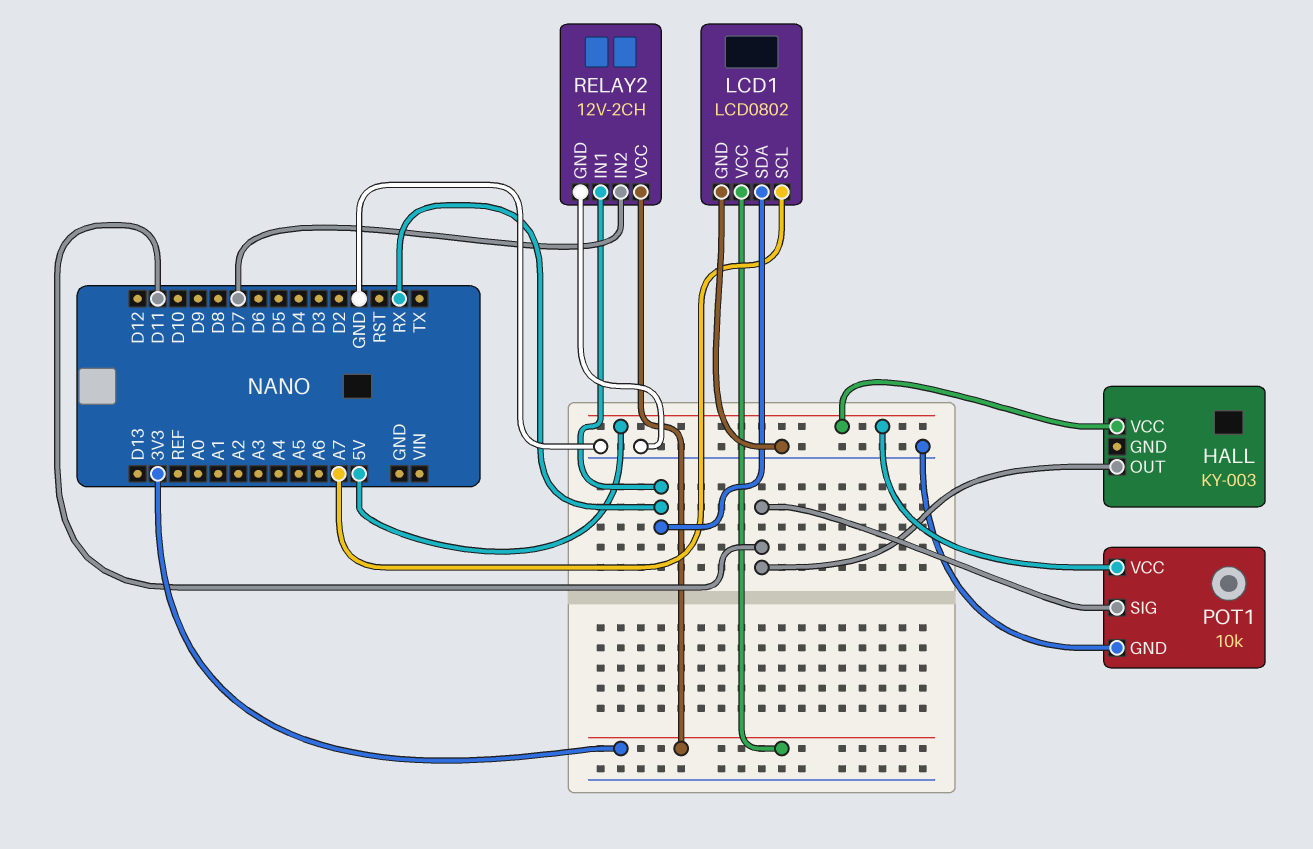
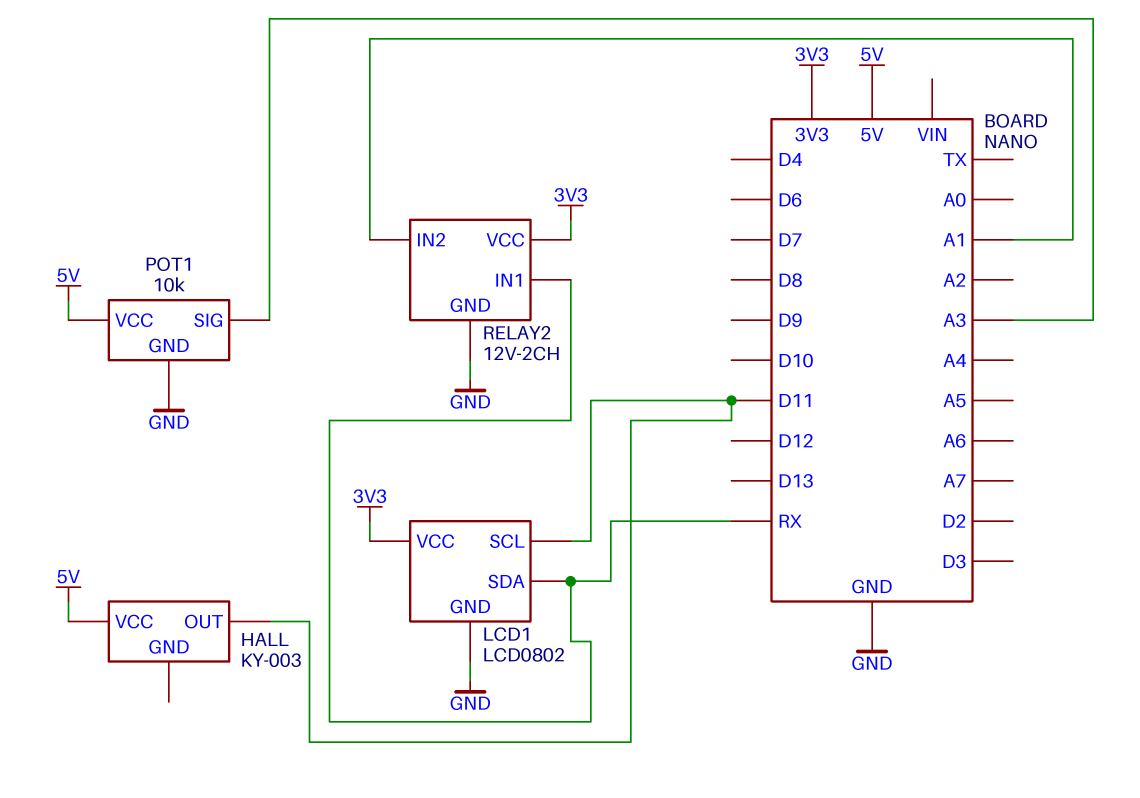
LCD1 pin SCL: A7 -> D11
POT1 pin SIG: D11 -> A3
RELAY2 pin IN2: D7 -> A1

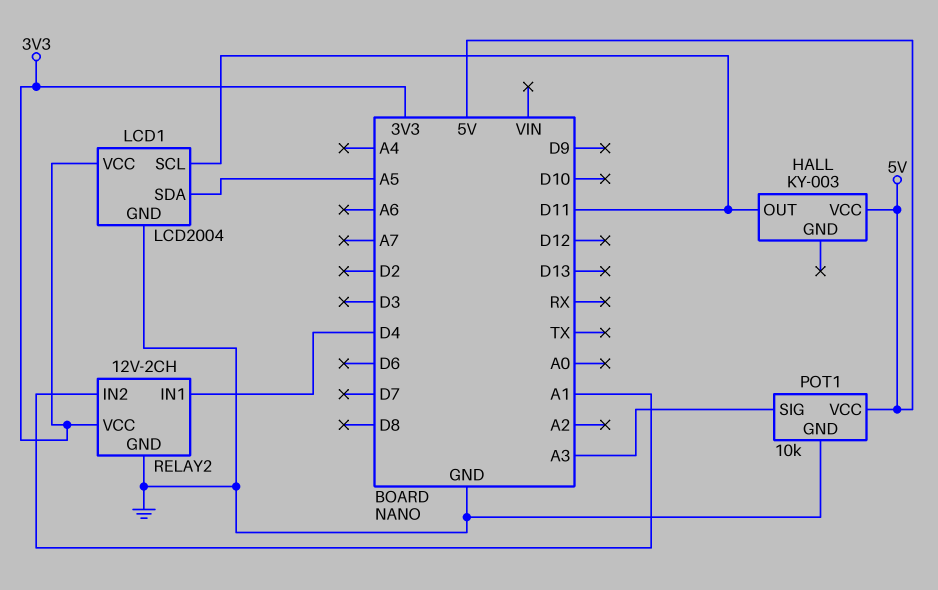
LCD1: LCD0802 -> LCD2004
LCD1 pin SDA: RX -> A5
RELAY2 pin IN1: RX -> D4

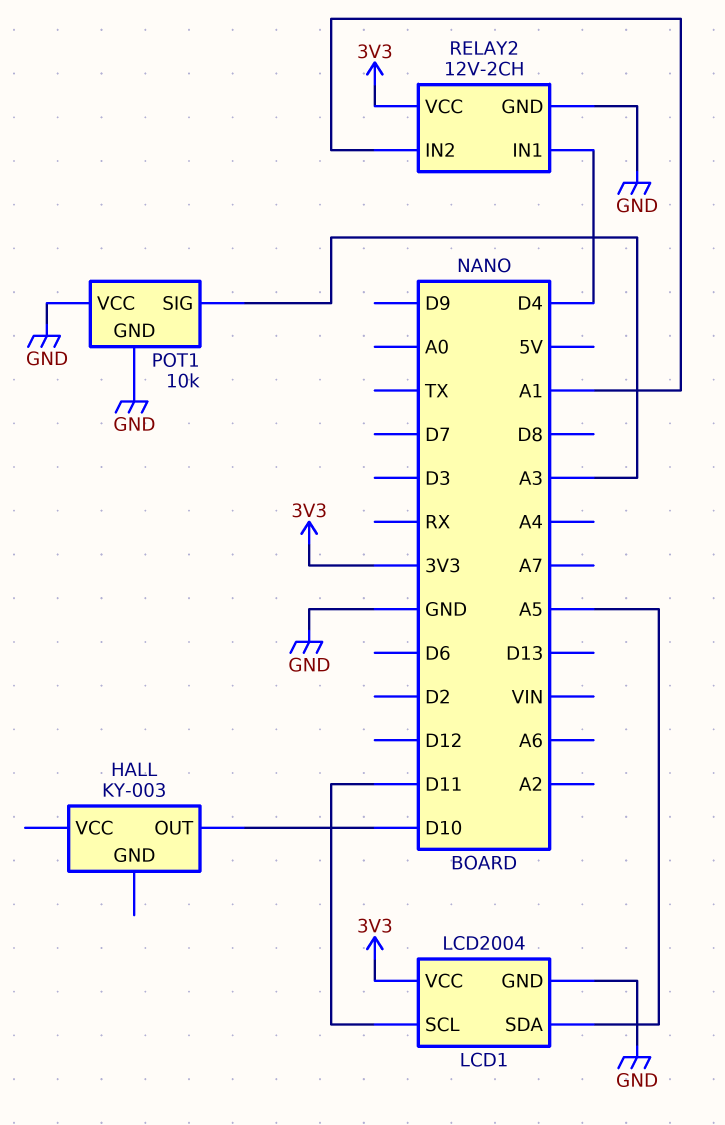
HALL pin OUT: D11 -> D10
HALL pin VCC: 5V -> none
POT1 pin VCC: 5V -> GND

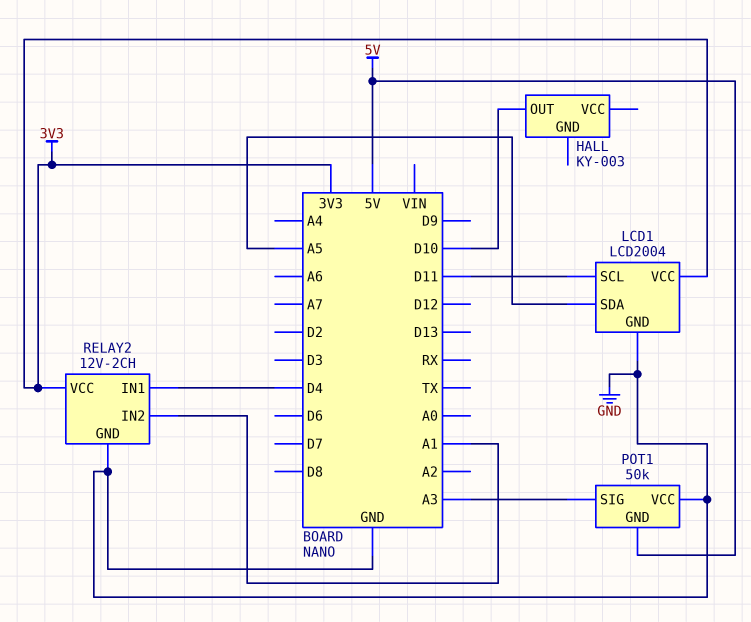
POT1: 10k -> 50k
POT1 pin GND: GND -> 5V

